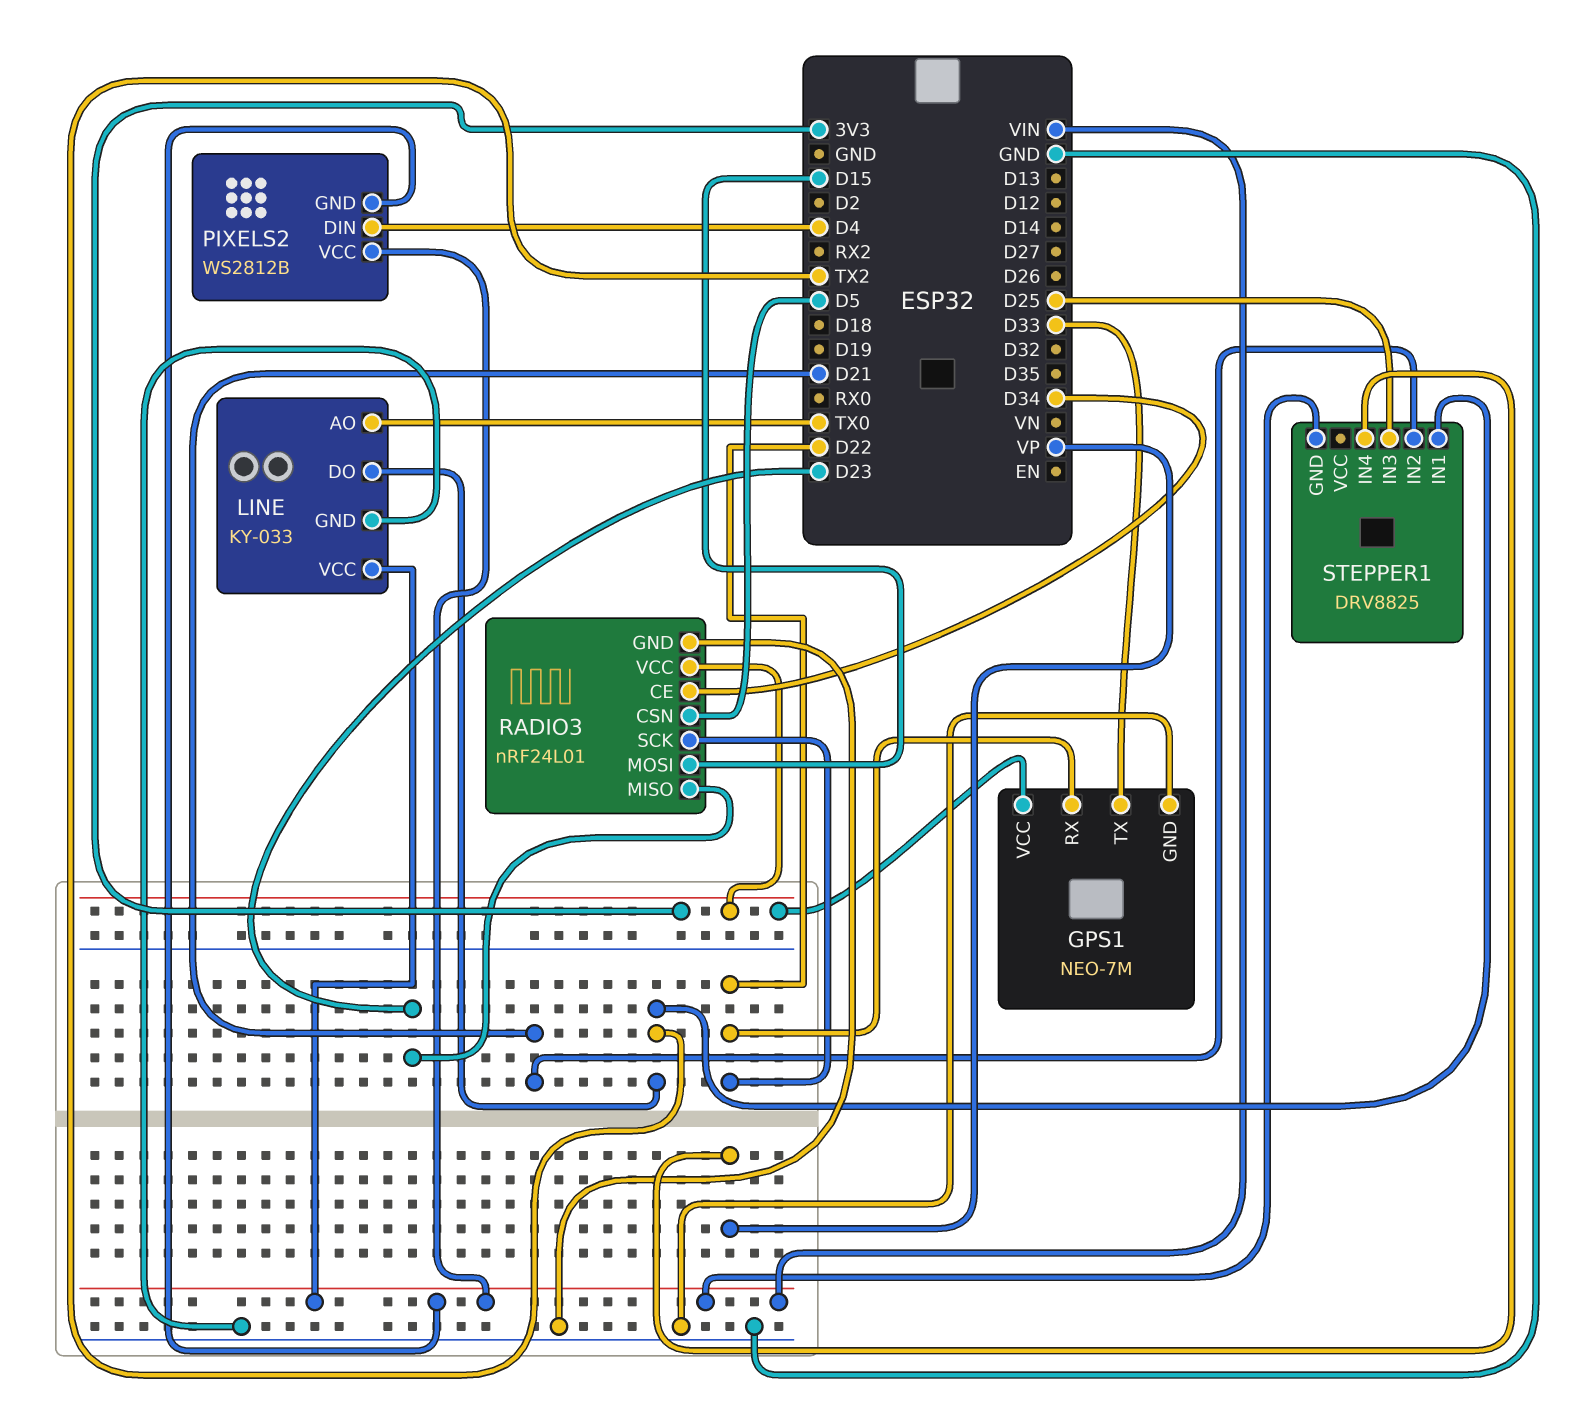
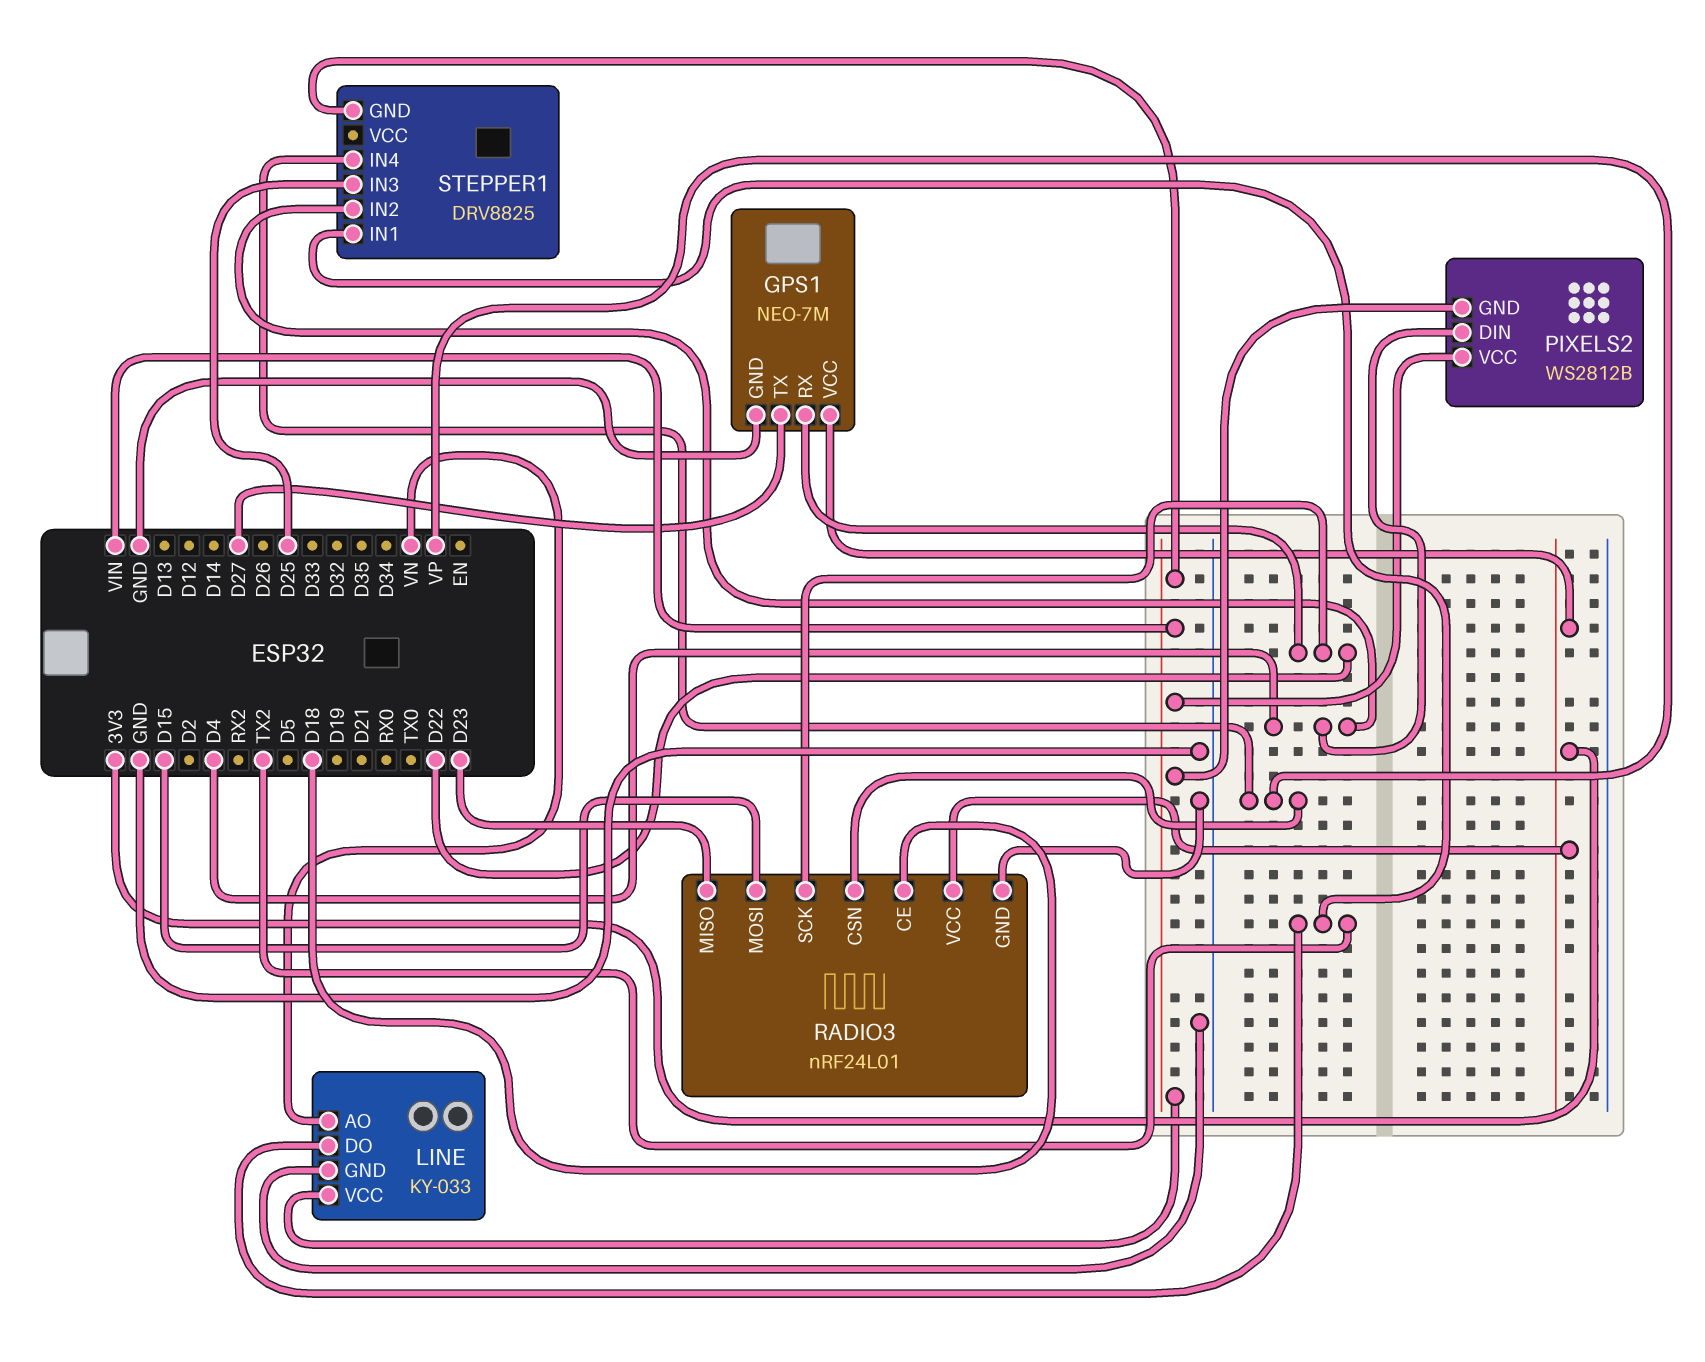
GPS1 pin TX: D33 -> D27
LINE pin AO: TX0 -> VN
RADIO3 pin CE: D34 -> D18
RADIO3 pin CSN: D5 -> VP
STEPPER1 pin IN2: D21 -> D4

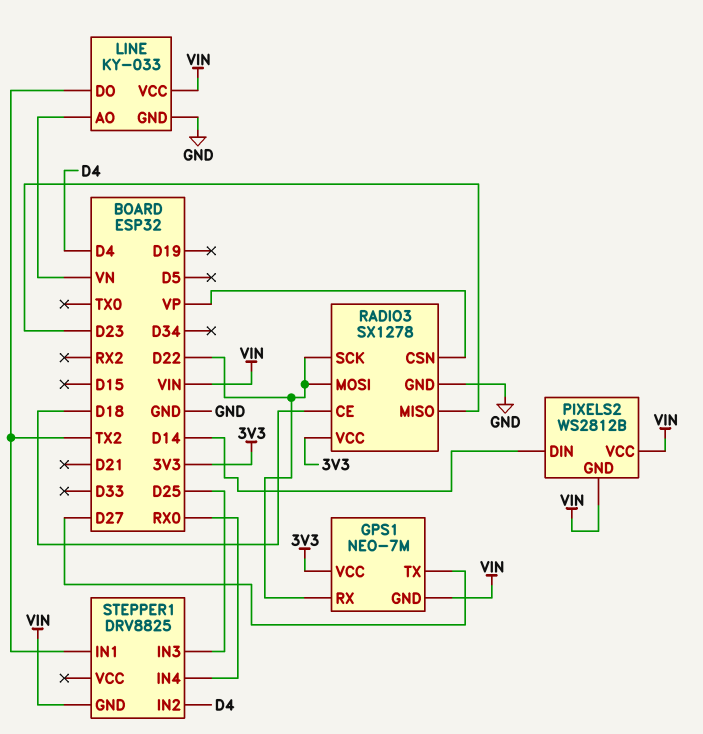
GPS1 pin GND: GND -> VIN
PIXELS2 pin DIN: D4 -> D14
RADIO3: nRF24L01 -> SX1278
RADIO3 pin MOSI: D15 -> D22
STEPPER1 pin IN4: VP -> RX0

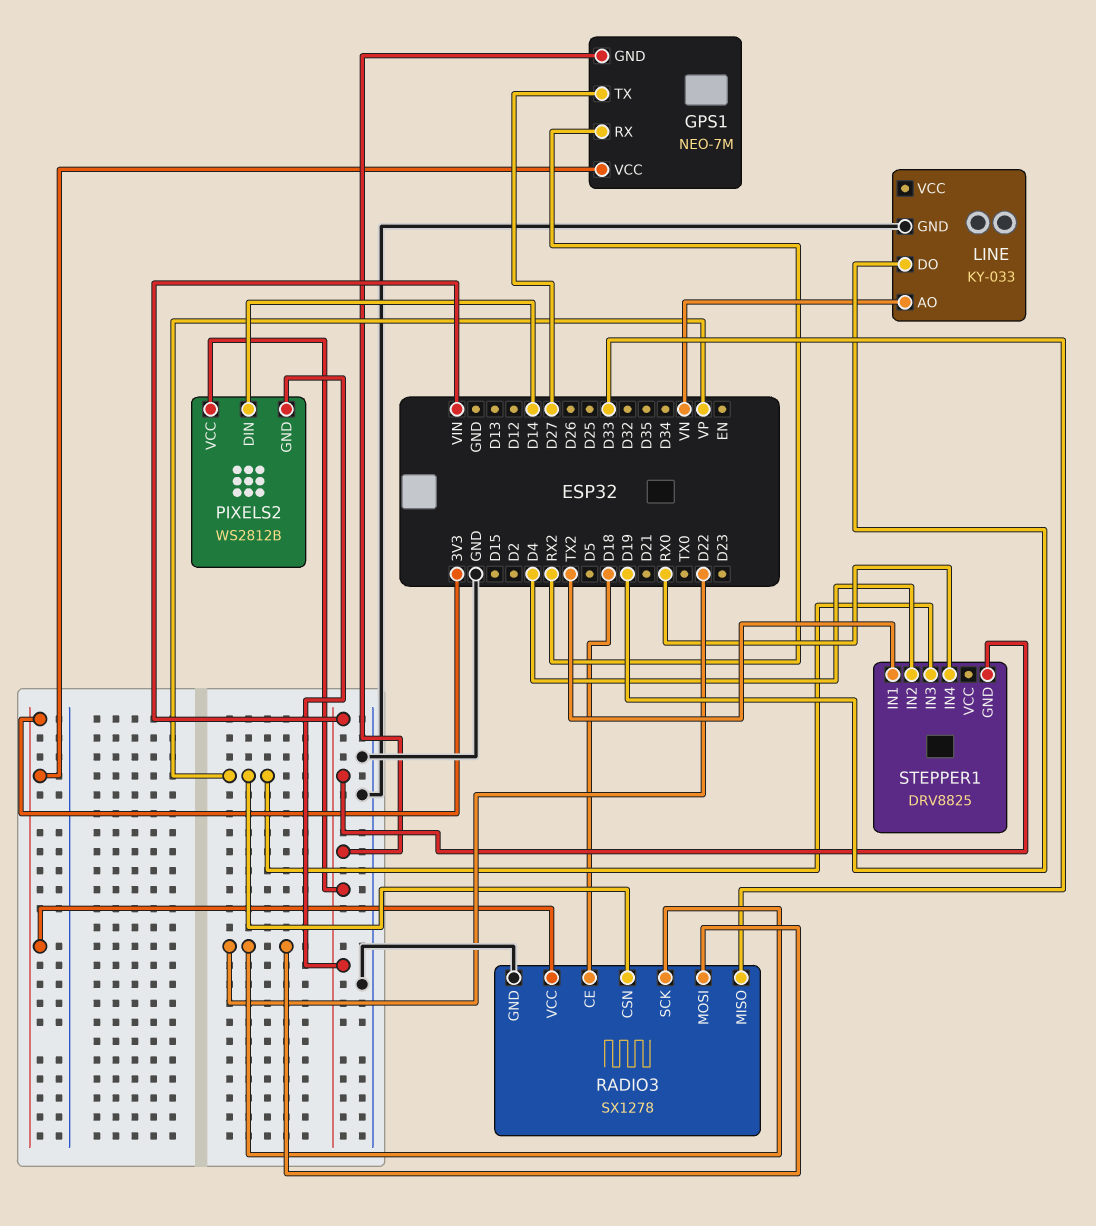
GPS1 pin RX: D22 -> RX2
LINE pin DO: TX2 -> D19
LINE pin VCC: VIN -> none
RADIO3 pin MISO: D23 -> D33
STEPPER1 pin IN3: D25 -> VP

